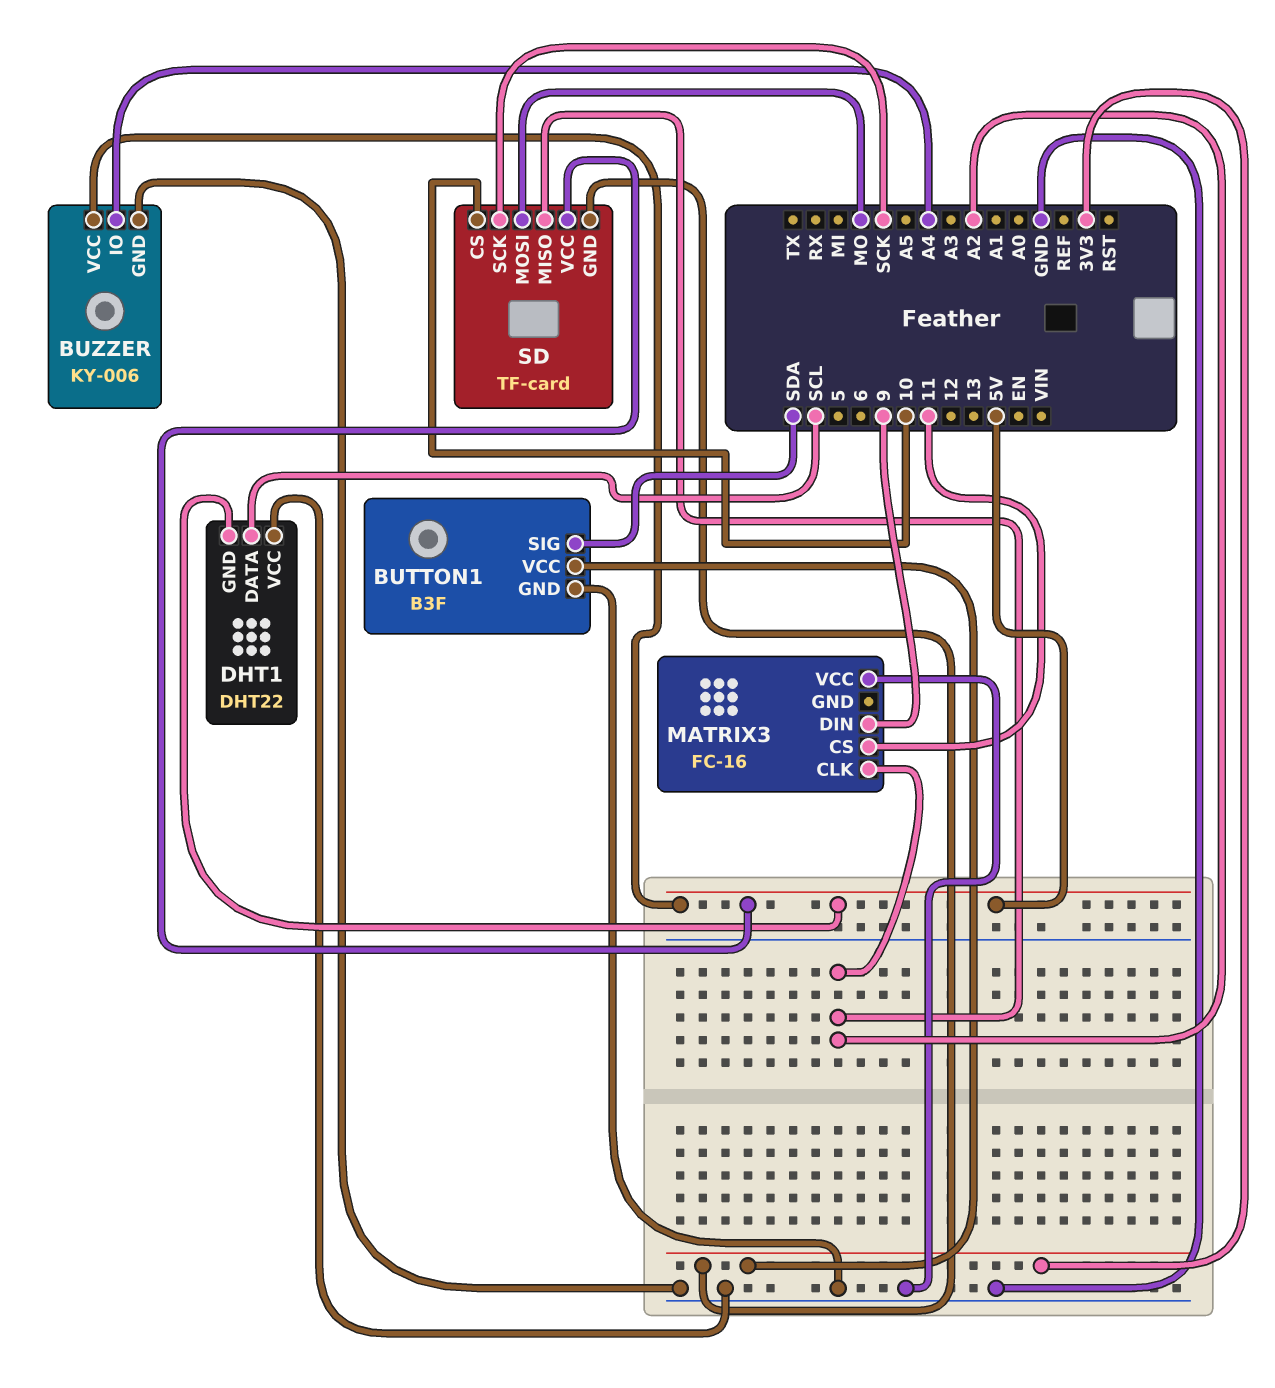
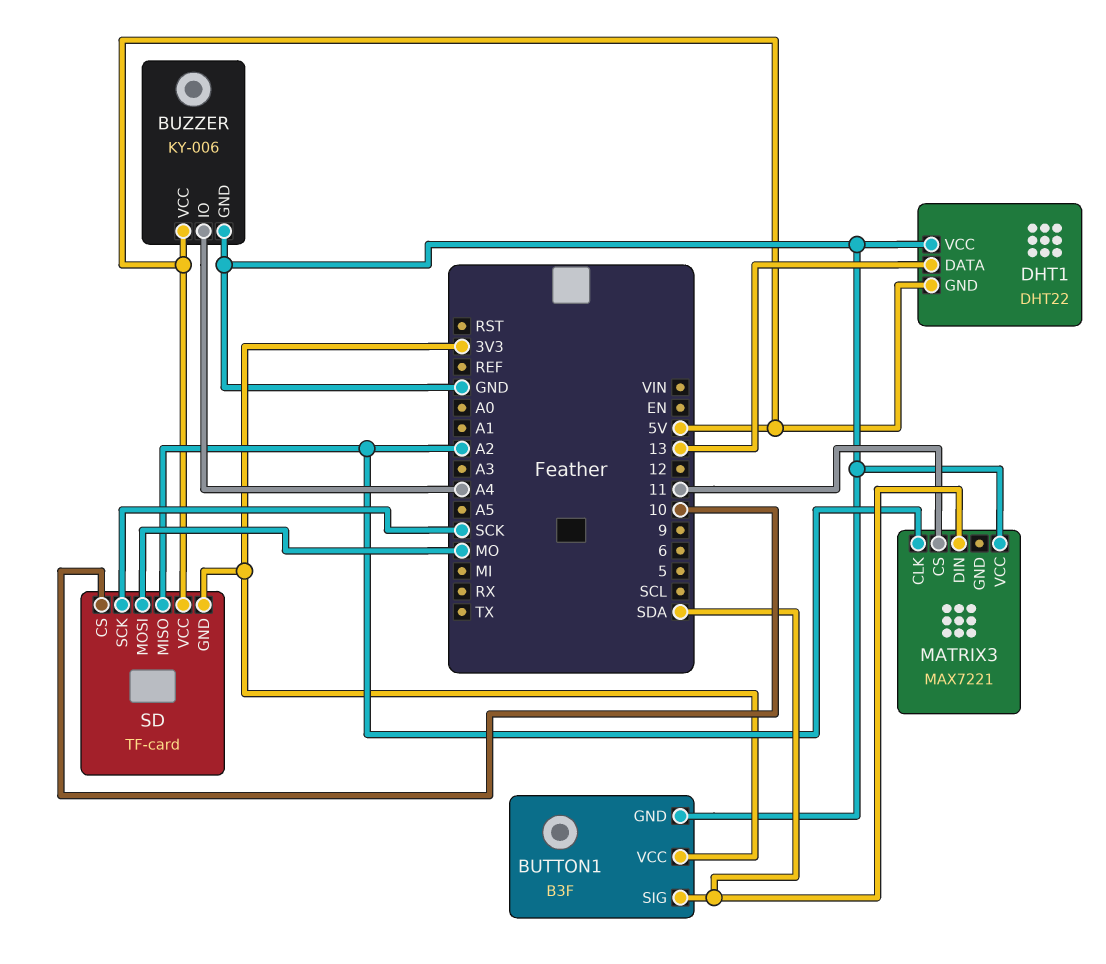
DHT1 pin DATA: SCL -> 13
MATRIX3: FC-16 -> MAX7221
MATRIX3 pin DIN: 9 -> SDA

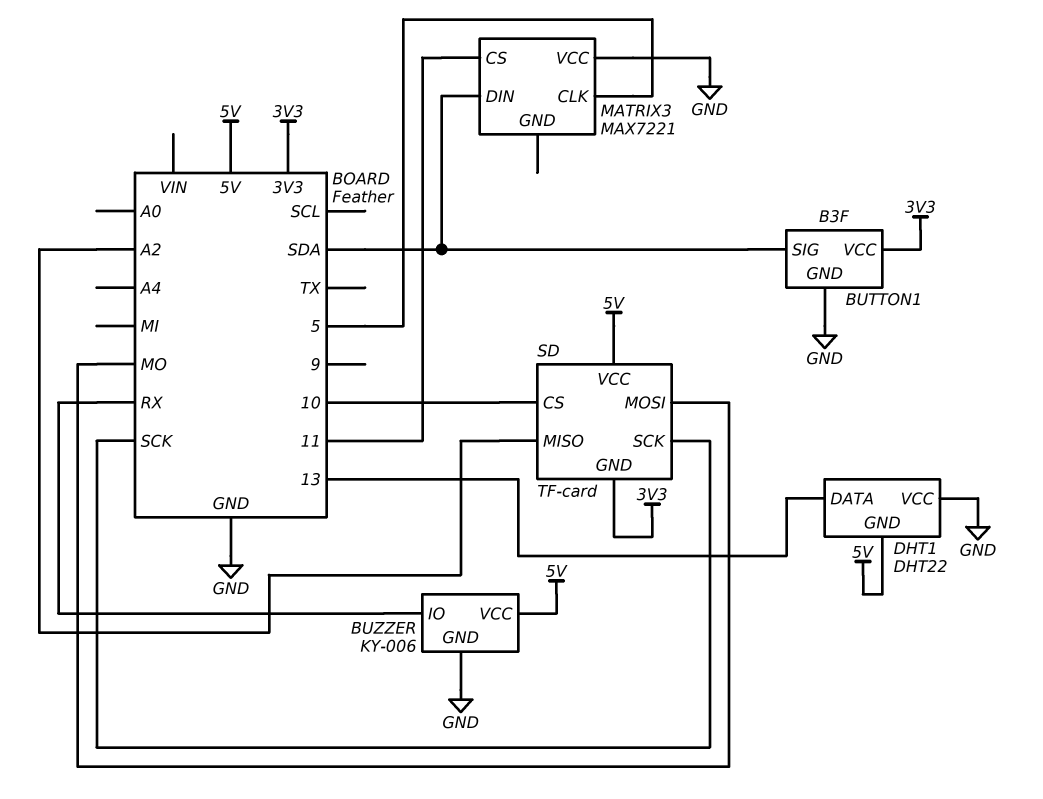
BUZZER pin IO: A4 -> RX
MATRIX3 pin CLK: A2 -> 5

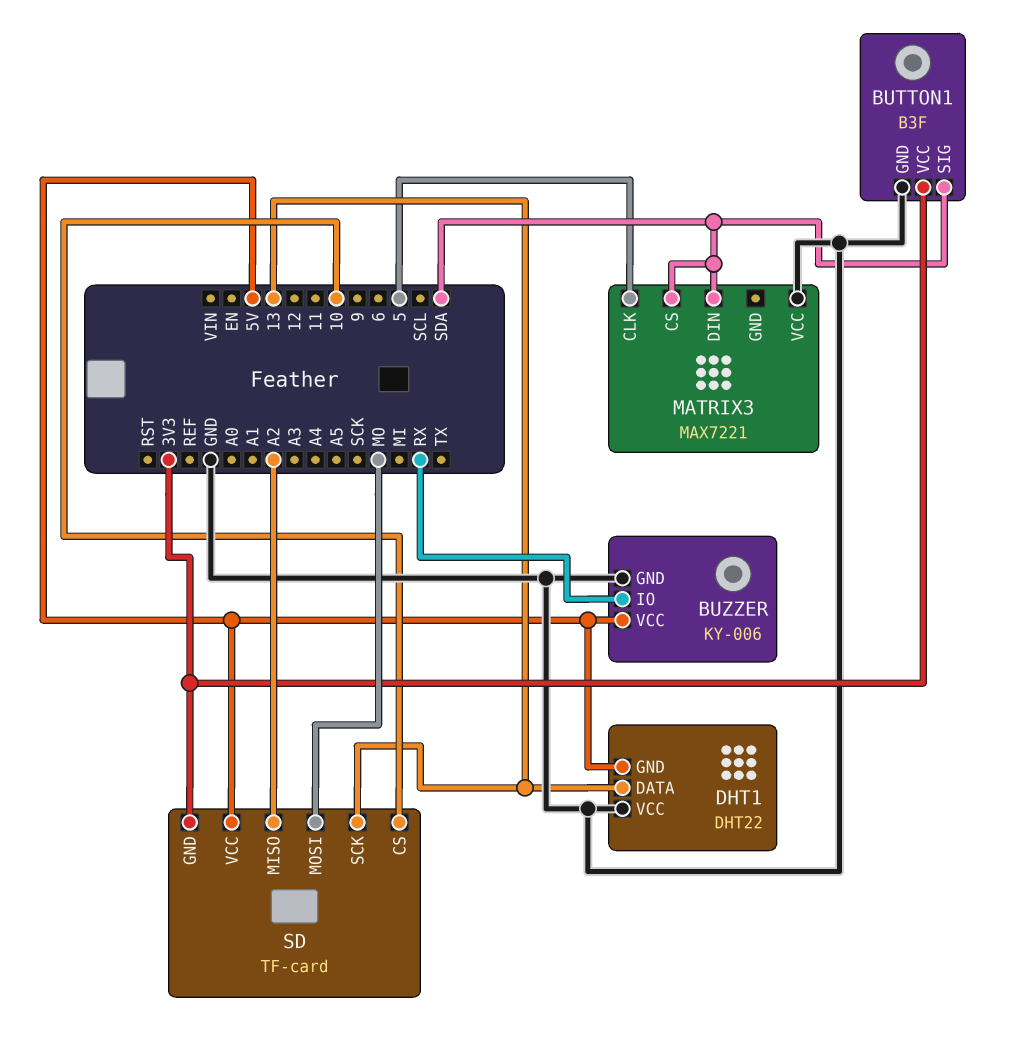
MATRIX3 pin CS: 11 -> SDA
SD pin SCK: SCK -> 13

